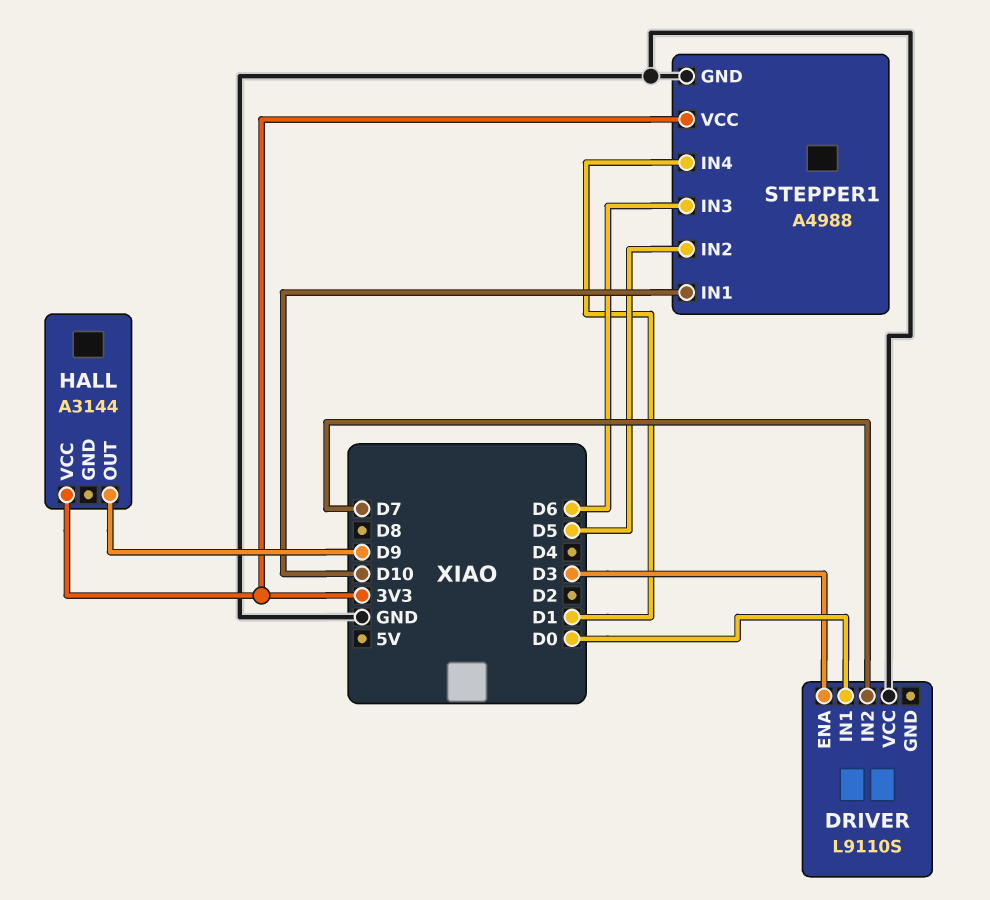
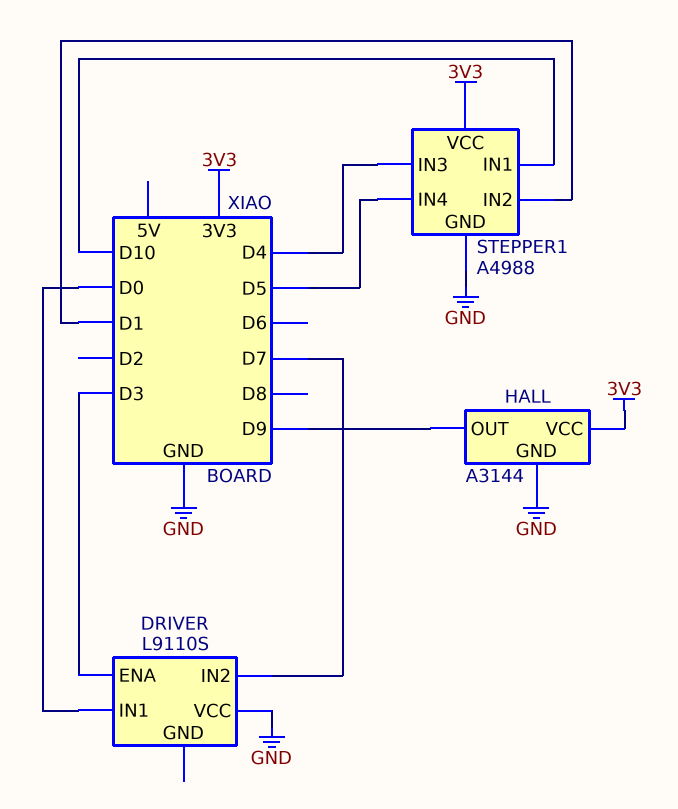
HALL pin GND: none -> GND
STEPPER1 pin IN2: D5 -> D1
STEPPER1 pin IN3: D6 -> D4
STEPPER1 pin IN4: D1 -> D5

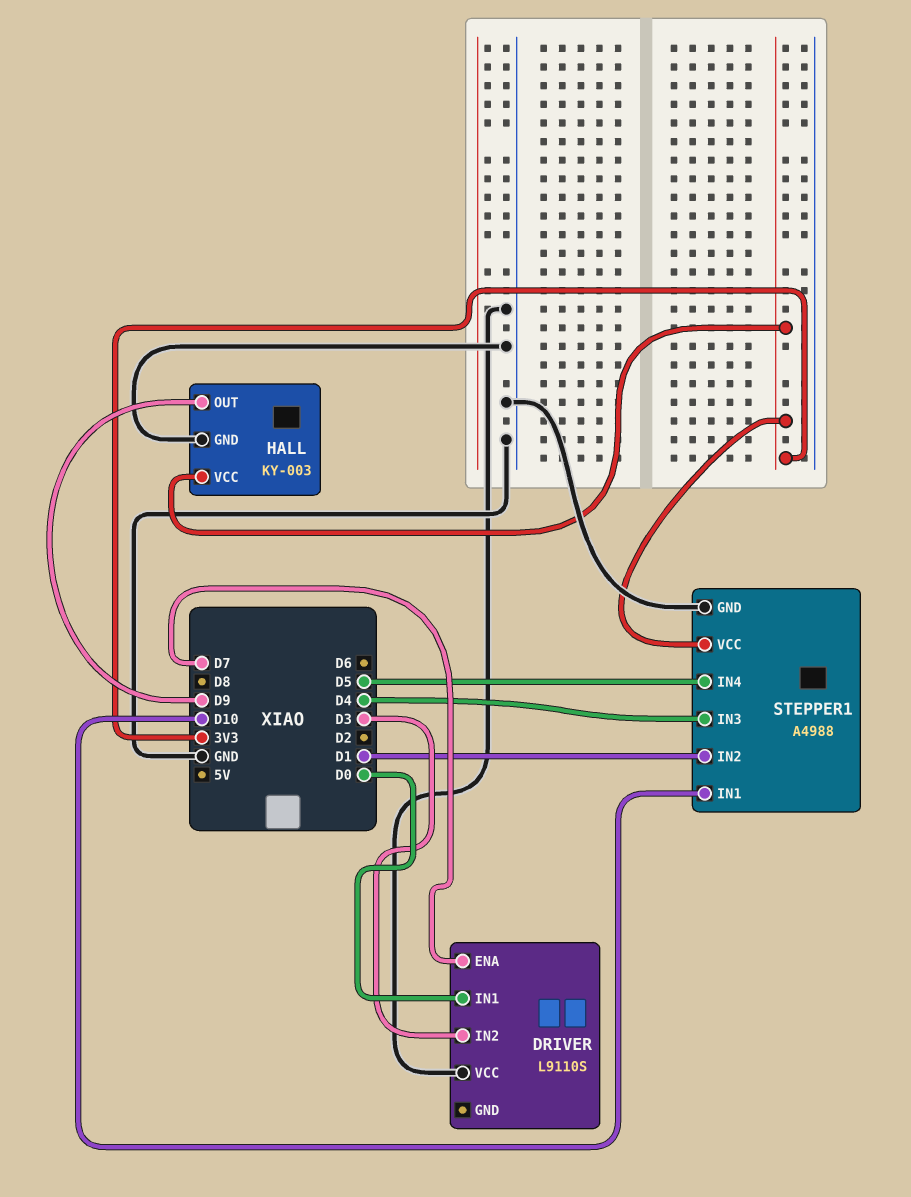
DRIVER pin ENA: D3 -> D7
DRIVER pin IN2: D7 -> D3
HALL: A3144 -> KY-003

